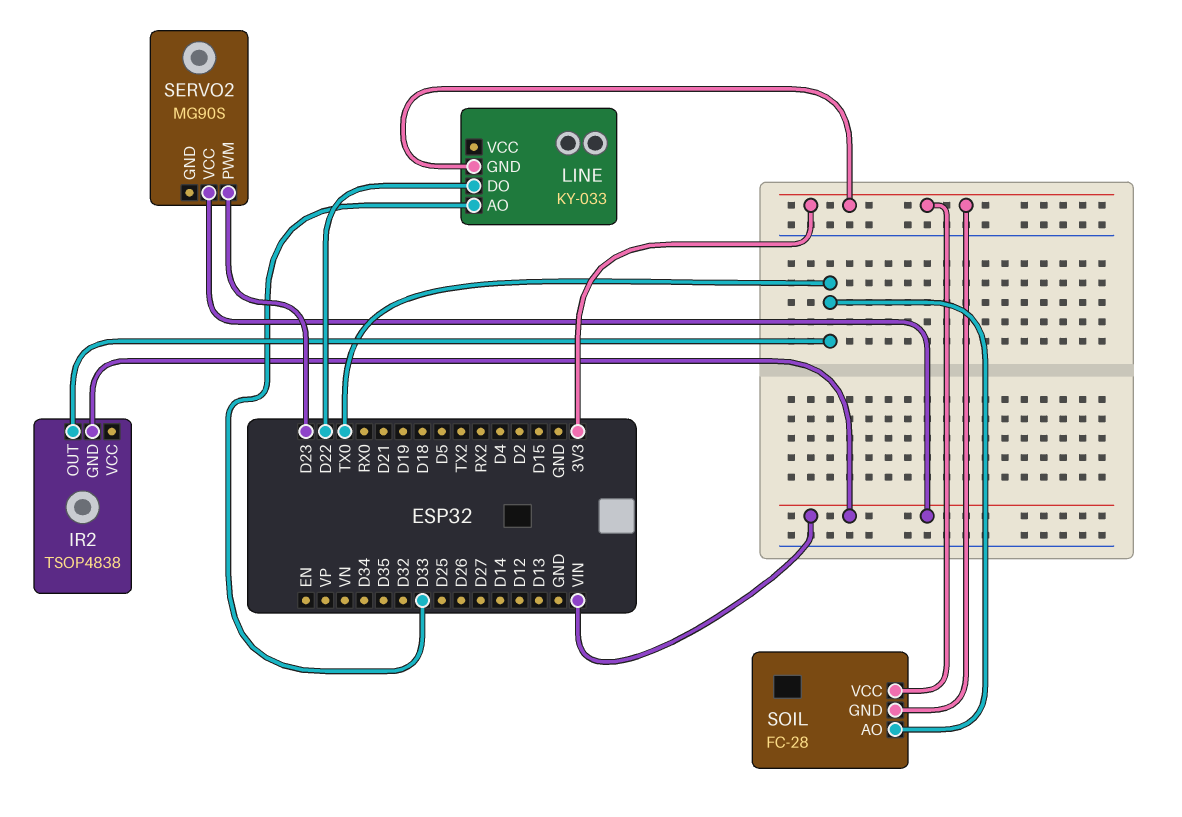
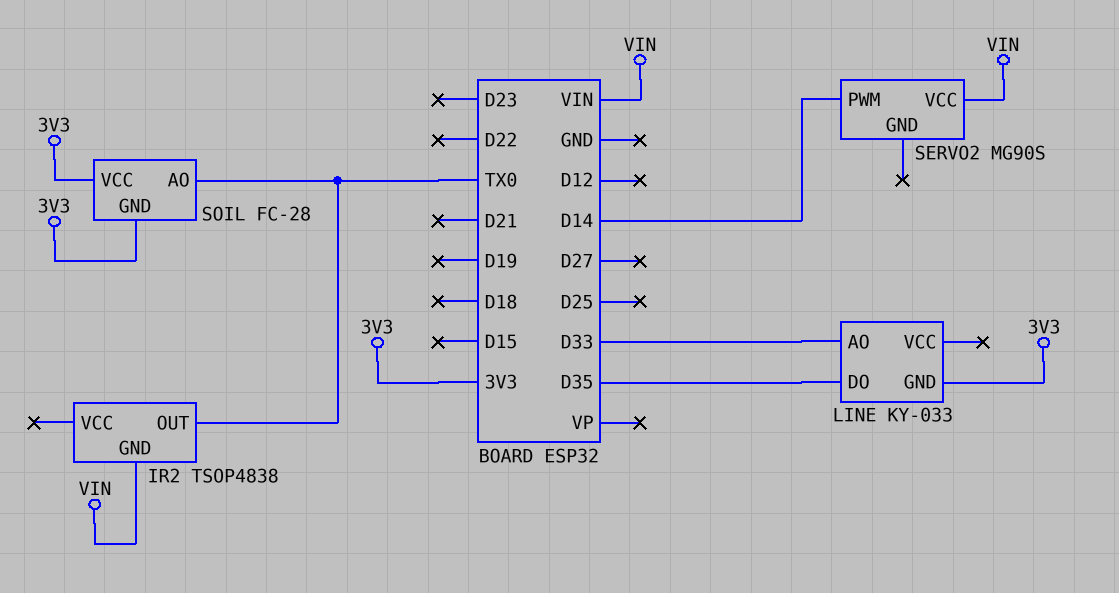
LINE pin DO: D22 -> D35
SERVO2 pin PWM: D23 -> D14

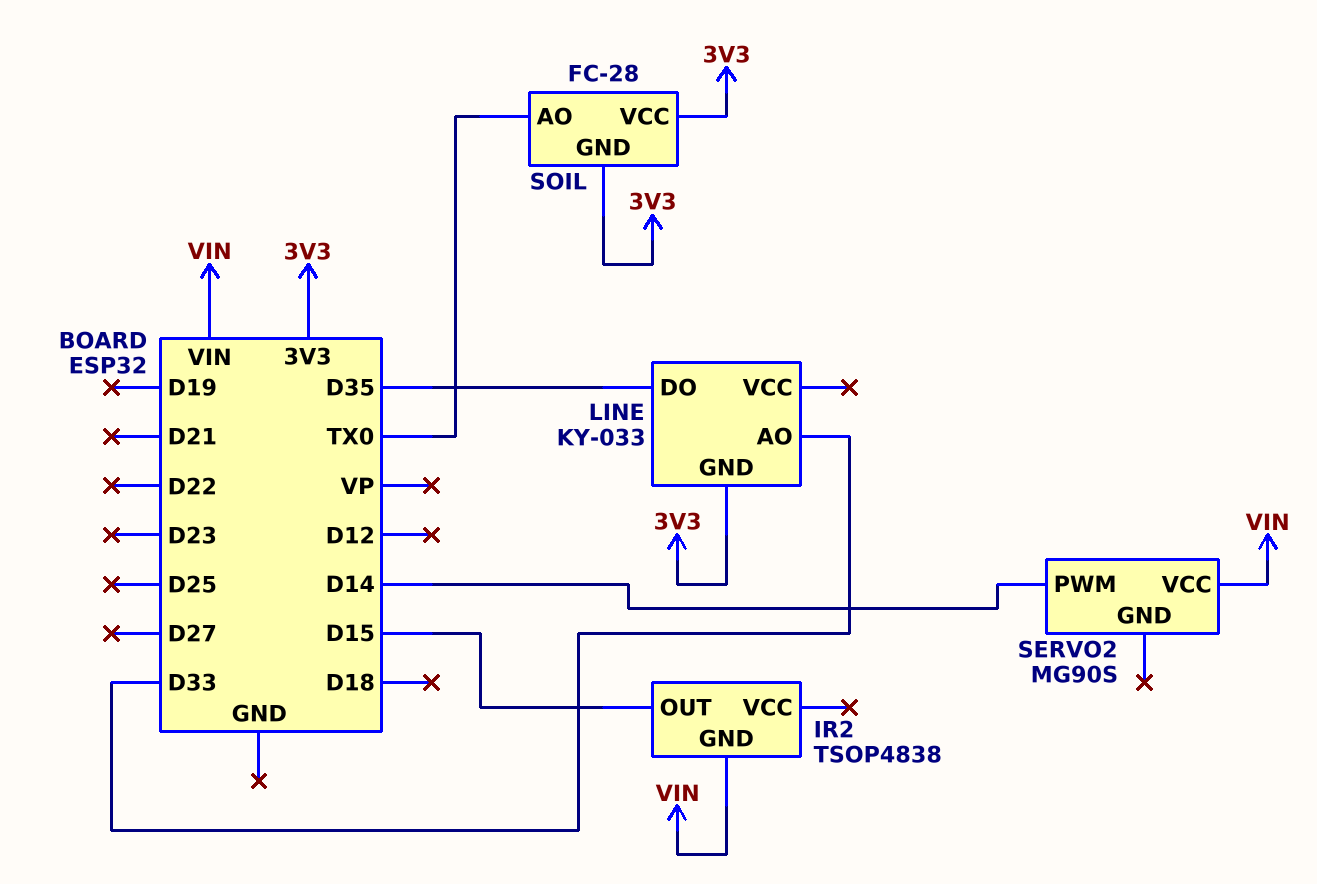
IR2 pin OUT: TX0 -> D15

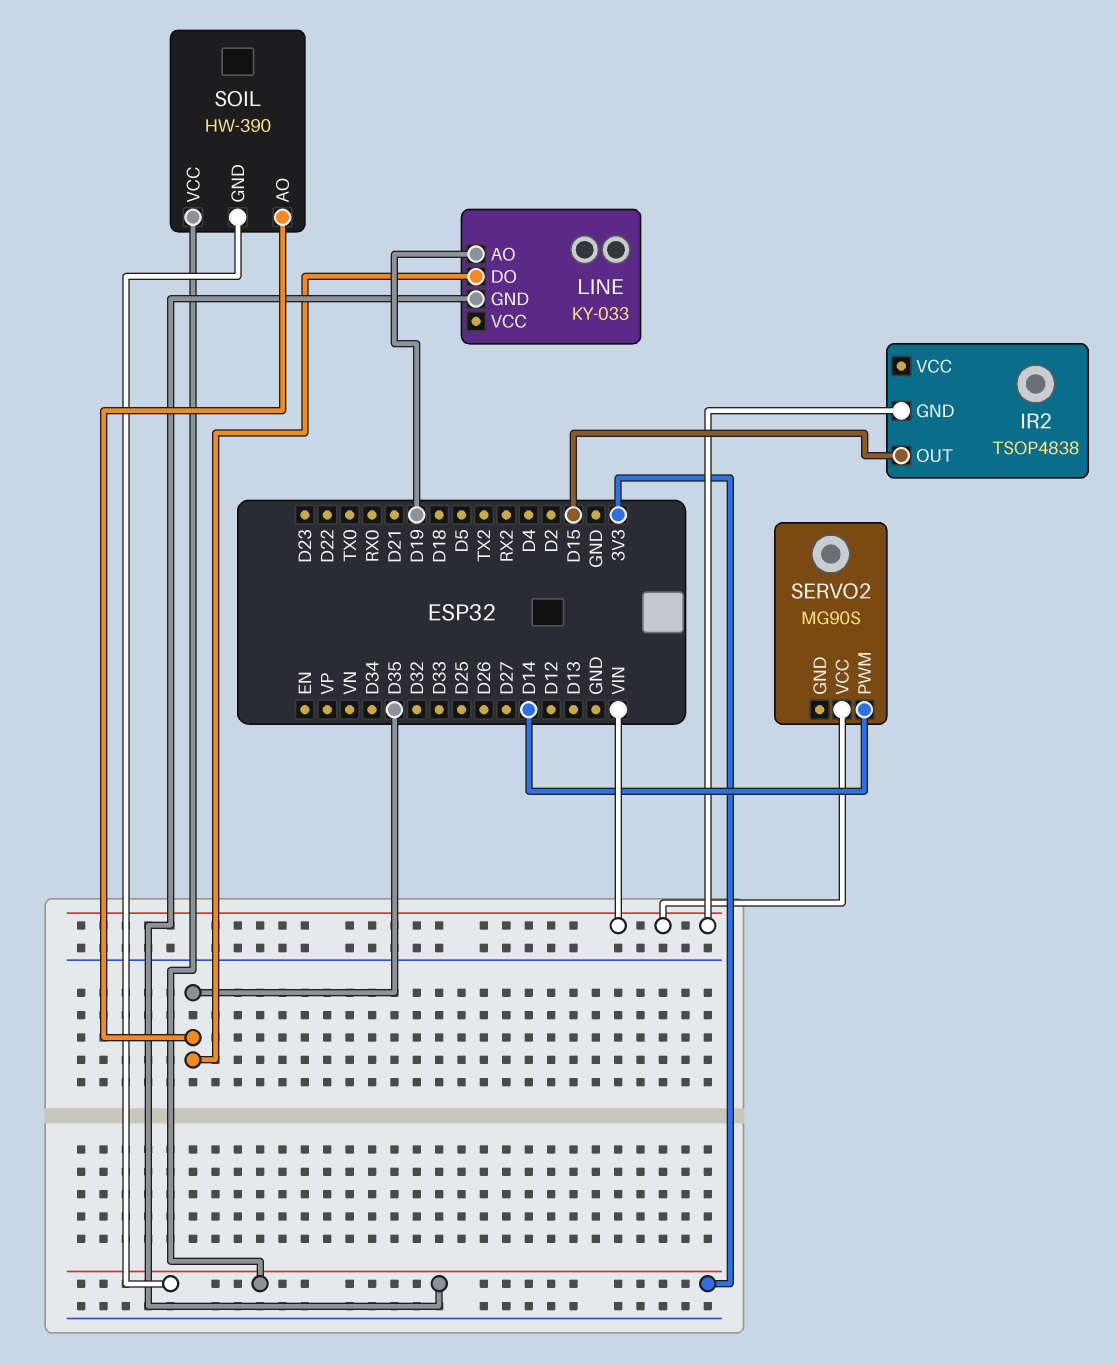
LINE pin AO: D33 -> D19
SOIL: FC-28 -> HW-390
SOIL pin AO: TX0 -> D35

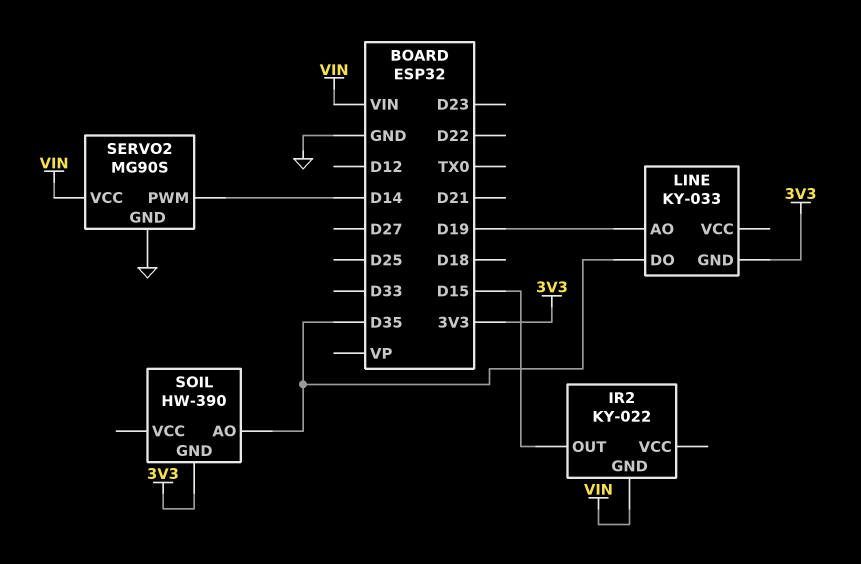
IR2: TSOP4838 -> KY-022
SERVO2 pin GND: none -> GND
SOIL pin VCC: 3V3 -> none

